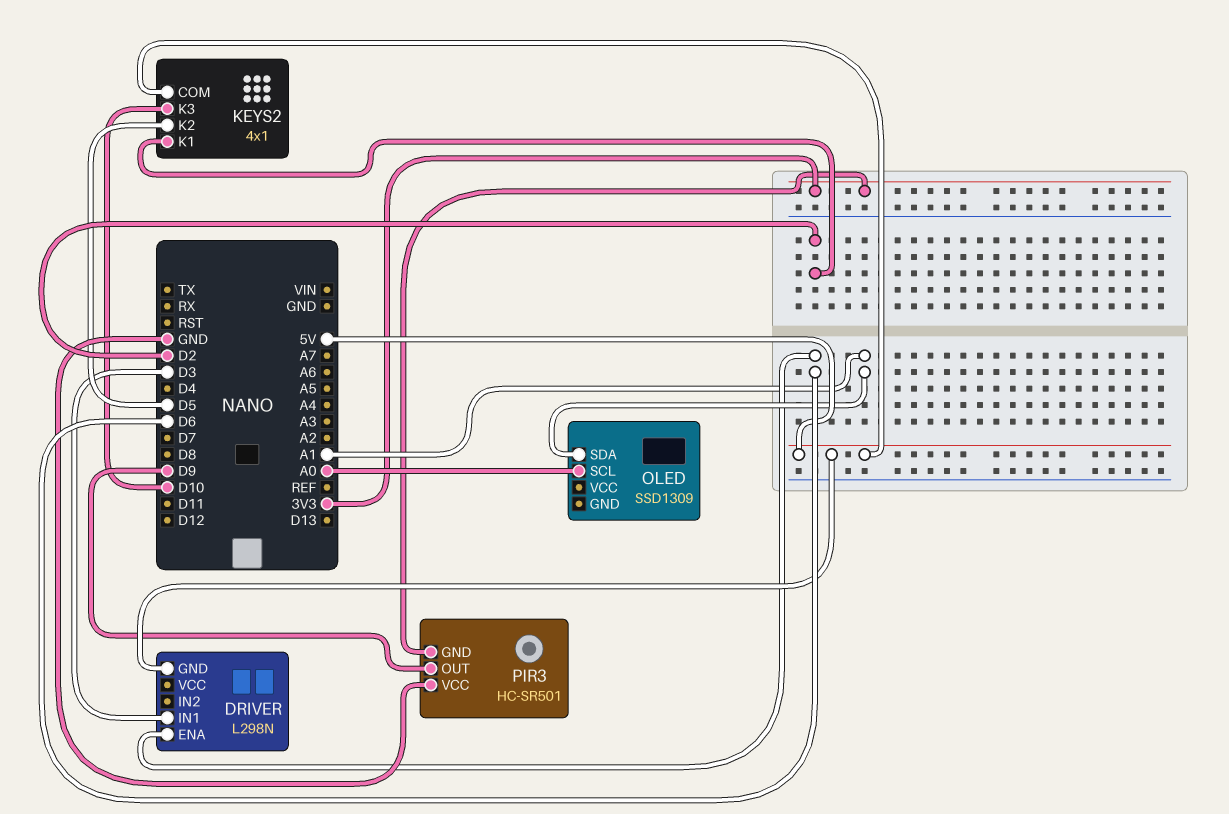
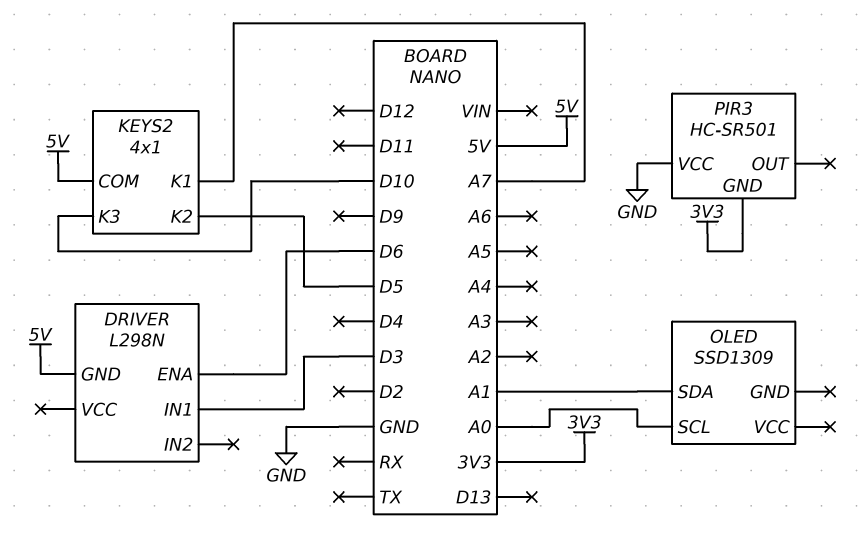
KEYS2 pin K1: D2 -> A7
PIR3 pin OUT: D9 -> none

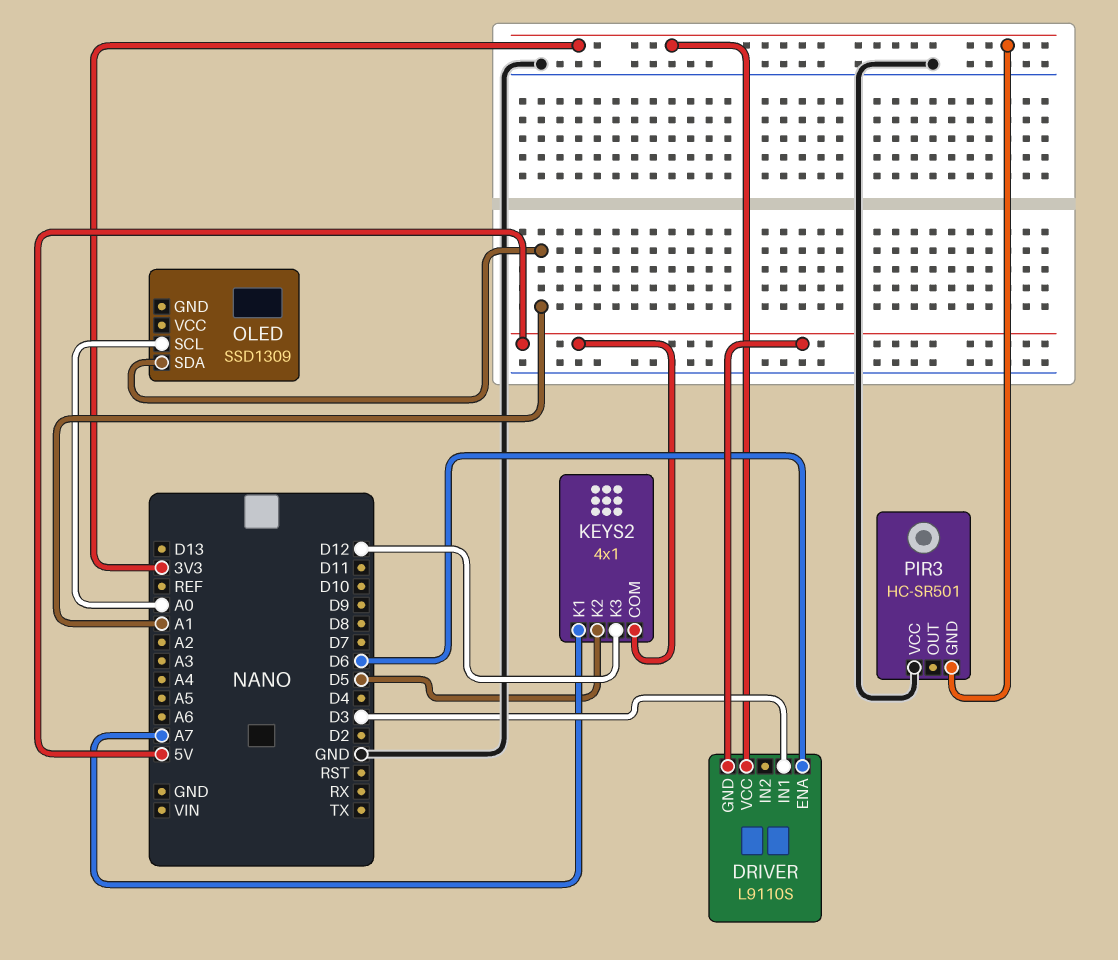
DRIVER: L298N -> L9110S
DRIVER pin VCC: none -> 3V3
KEYS2 pin K3: D10 -> D12

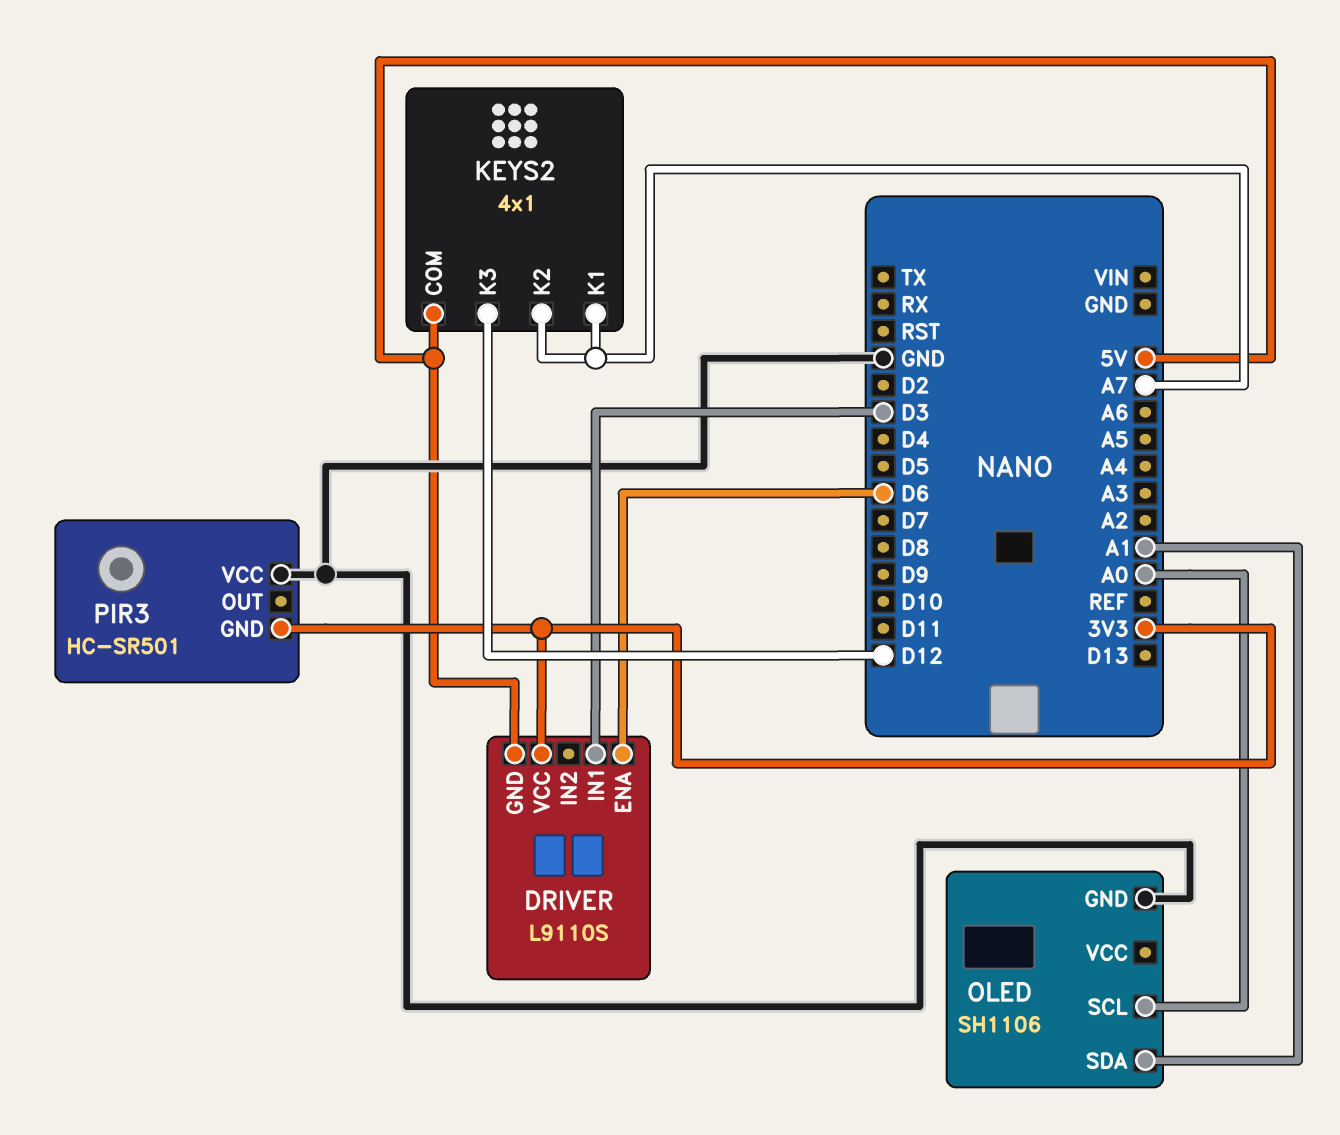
KEYS2 pin K2: D5 -> A7
OLED: SSD1309 -> SH1106
OLED pin GND: none -> GND

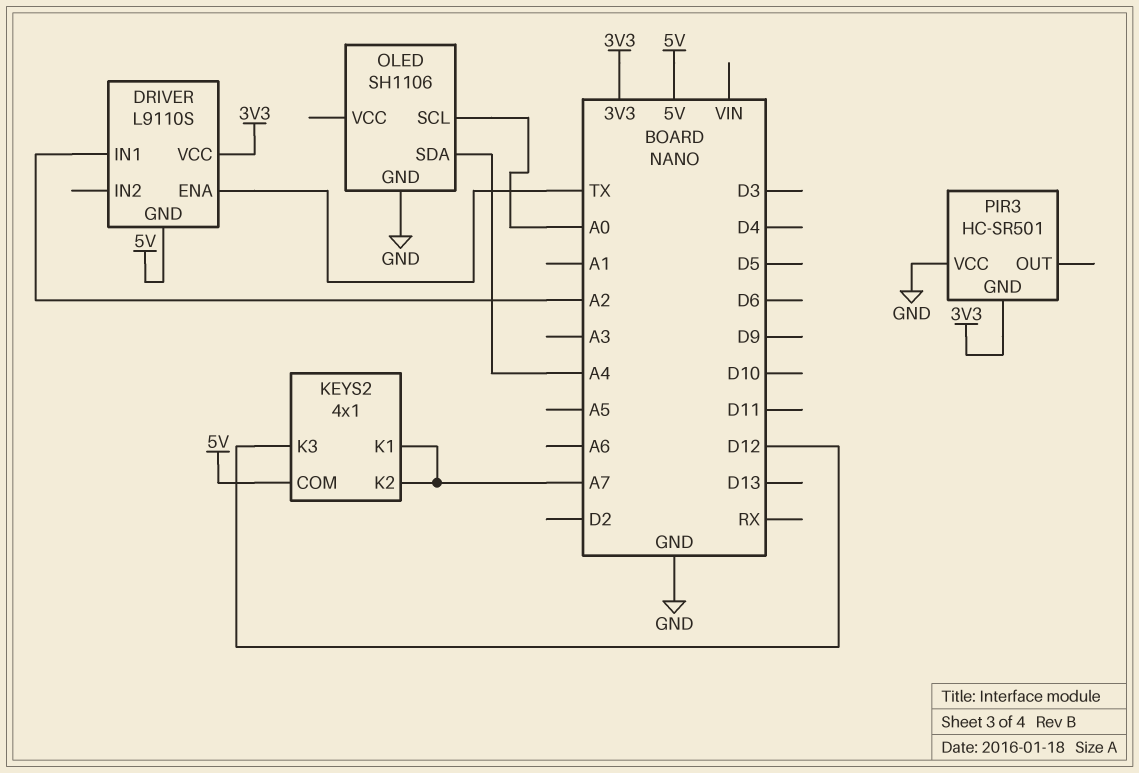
DRIVER pin ENA: D6 -> TX
DRIVER pin IN1: D3 -> A2
OLED pin SDA: A1 -> A4

